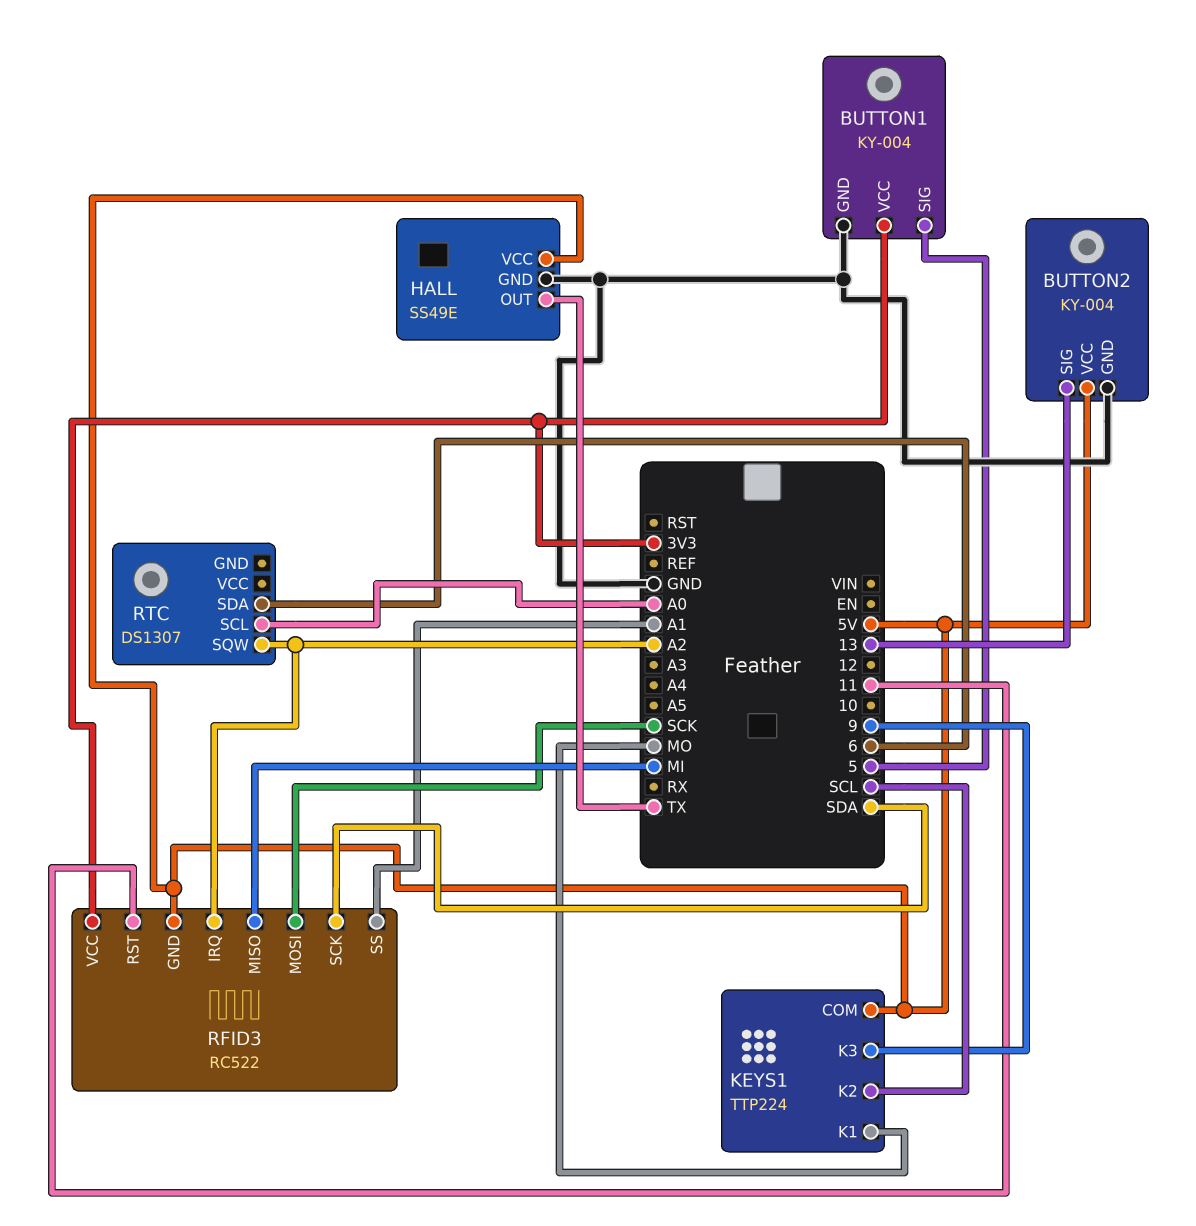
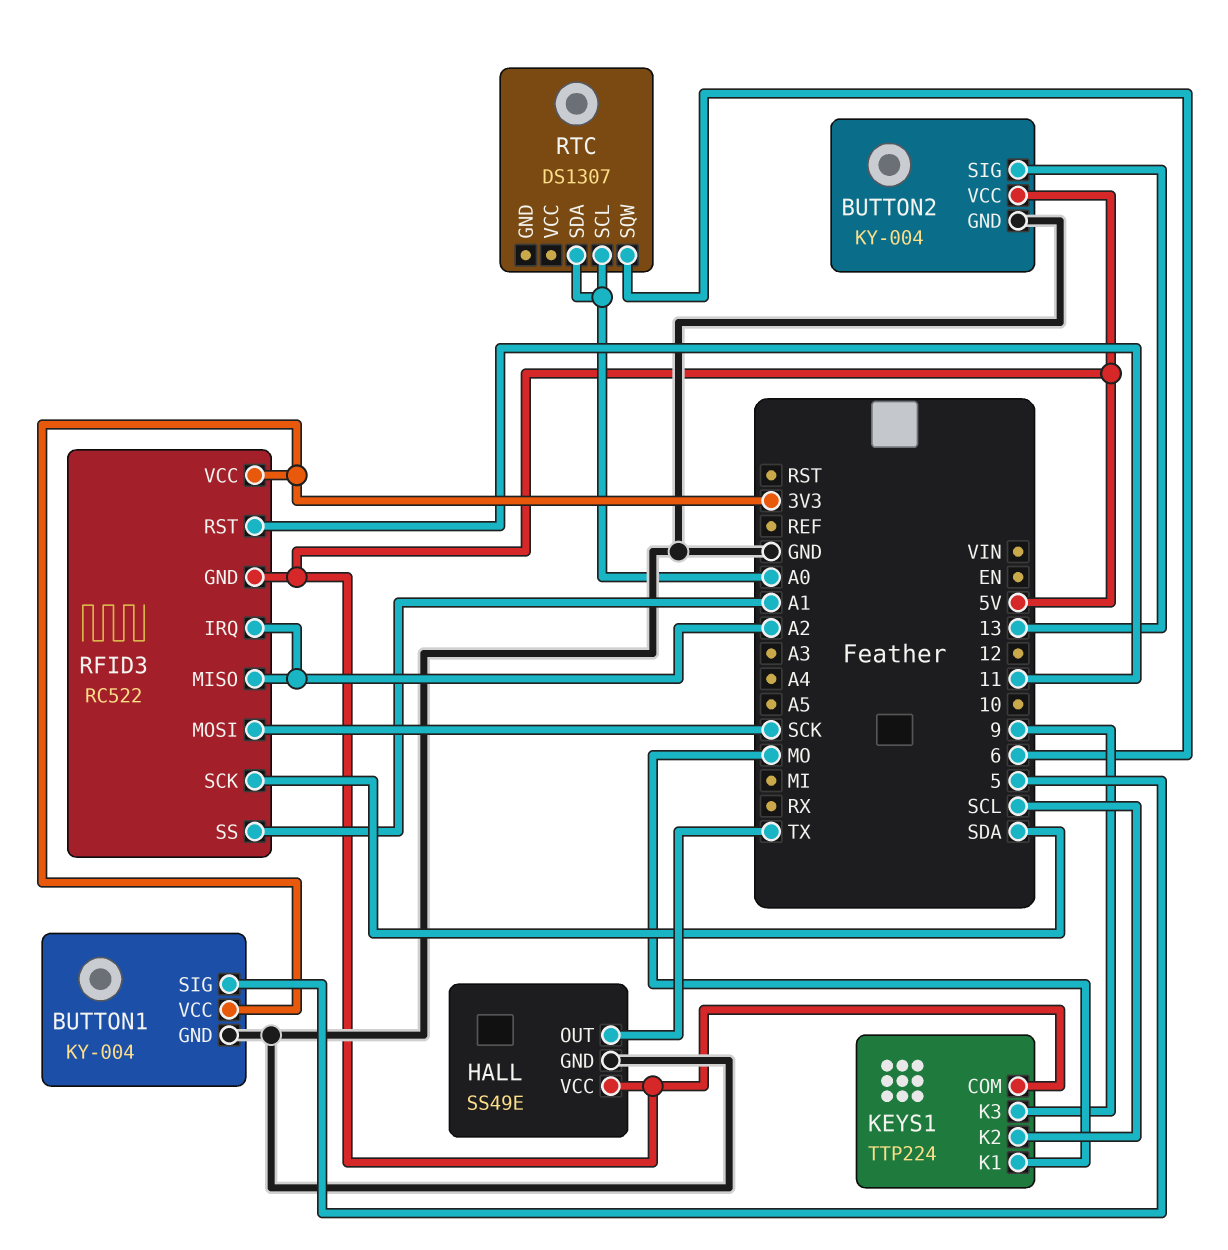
RFID3 pin MISO: MI -> A2
RTC pin SDA: 6 -> A0
RTC pin SQW: A2 -> 6

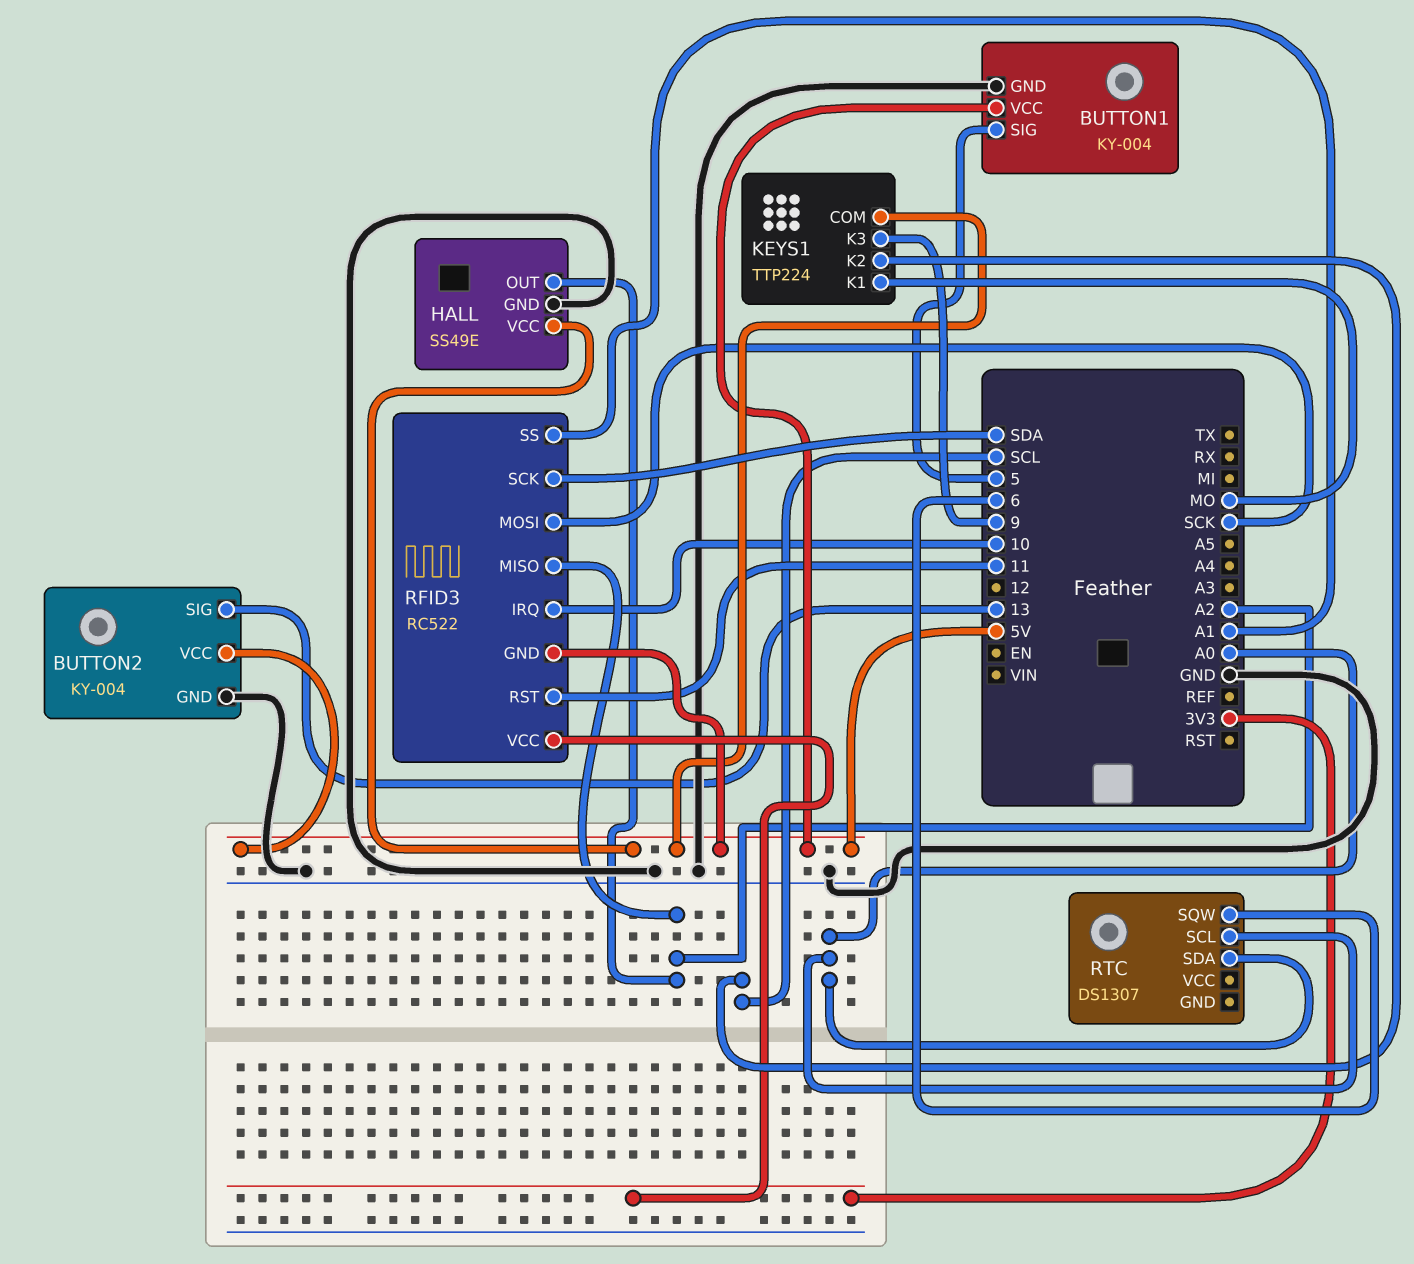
BUTTON1 pin VCC: 3V3 -> 5V
HALL pin OUT: TX -> A2
RFID3 pin IRQ: A2 -> 10

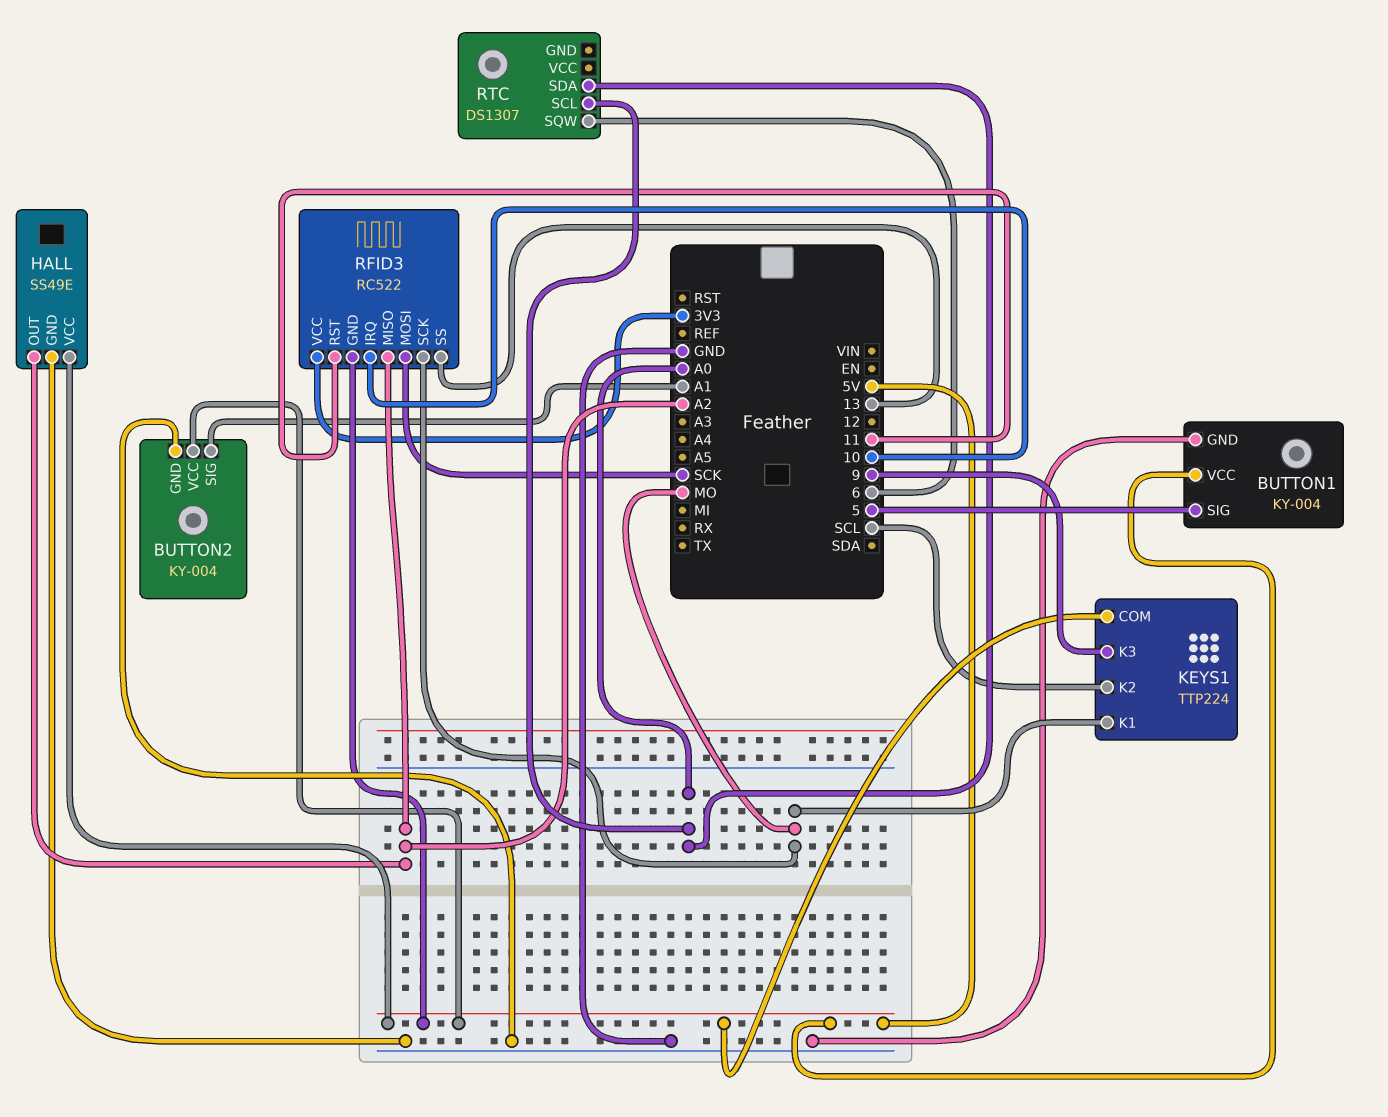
BUTTON2 pin SIG: 13 -> A1
RFID3 pin SCK: SDA -> MO
RFID3 pin SS: A1 -> 13

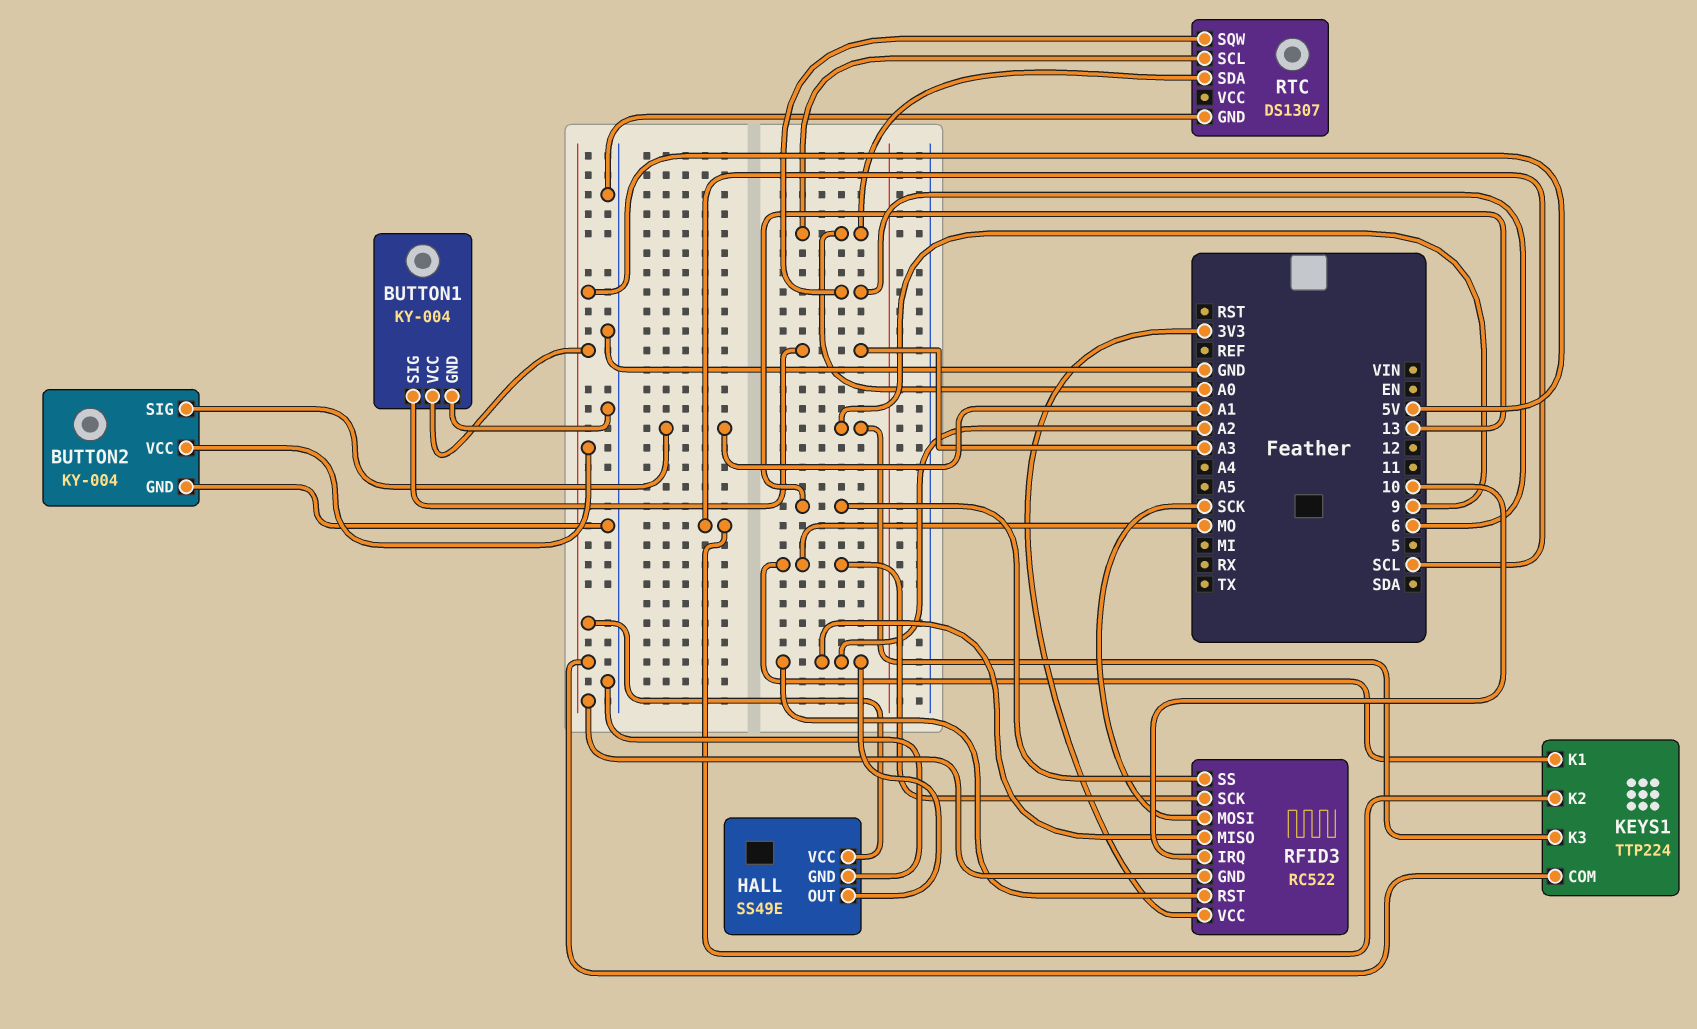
BUTTON1 pin SIG: 5 -> A3
RFID3 pin RST: 11 -> A2
RTC pin GND: none -> GND

